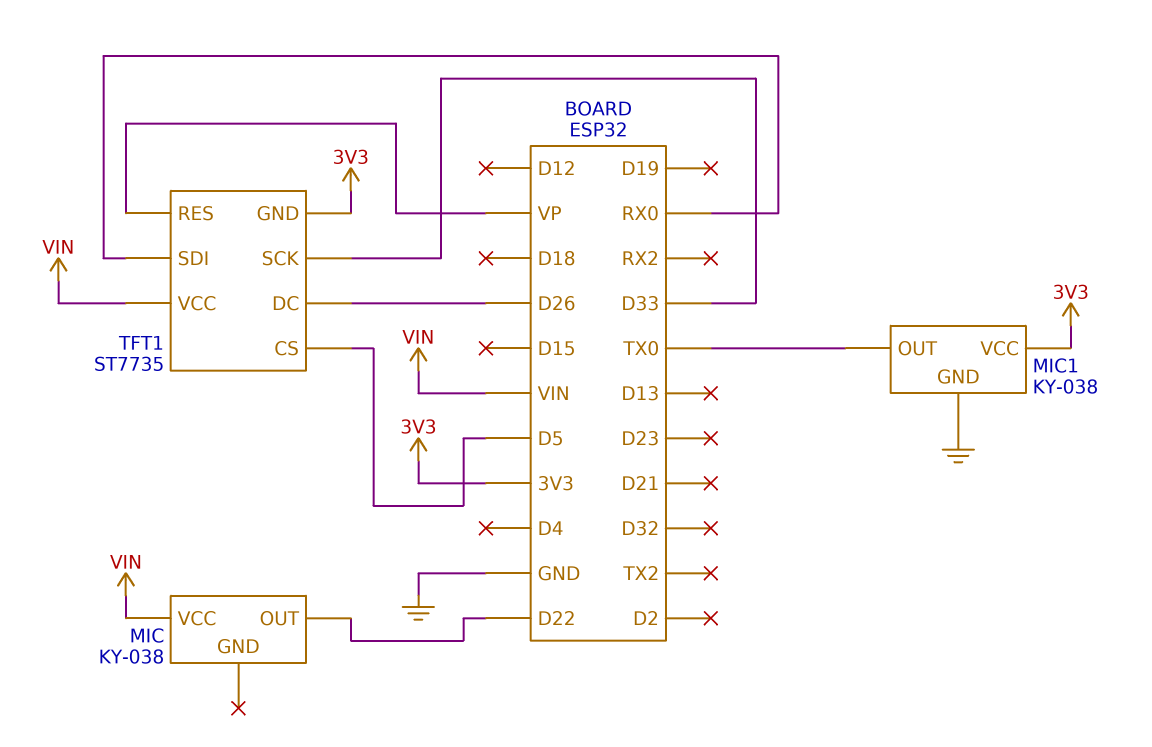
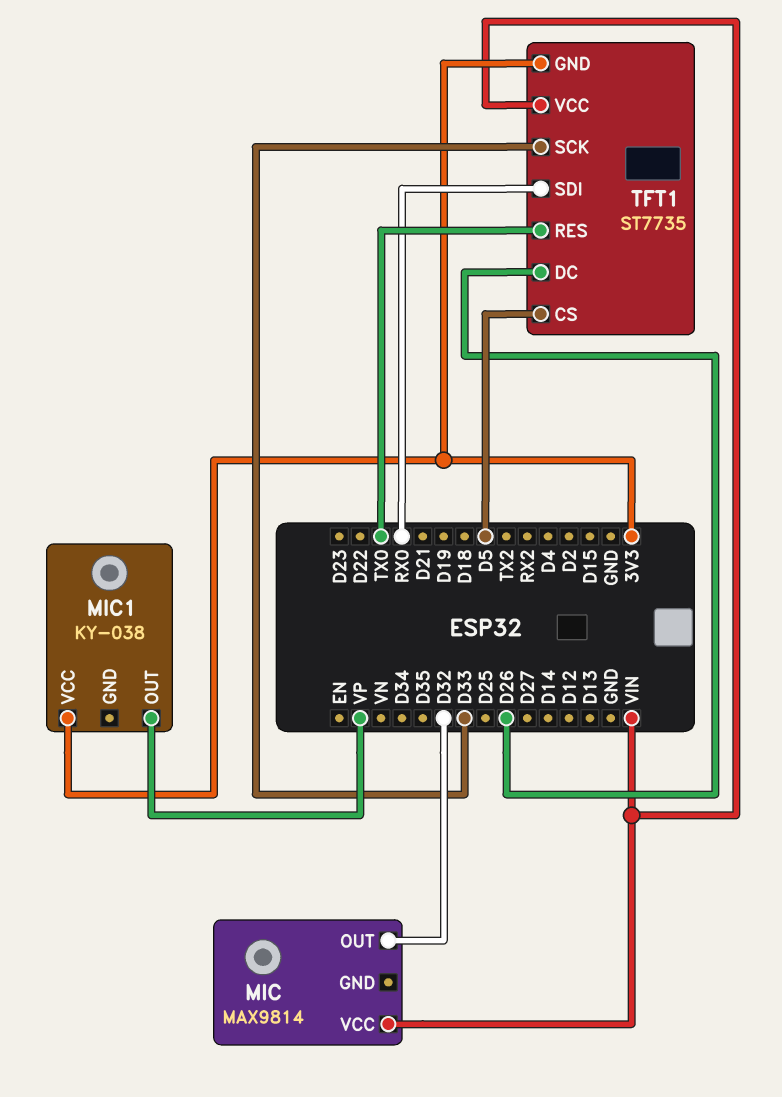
MIC: KY-038 -> MAX9814
MIC pin OUT: D22 -> D32
MIC1 pin GND: GND -> none
MIC1 pin OUT: TX0 -> VP
TFT1 pin RES: VP -> TX0

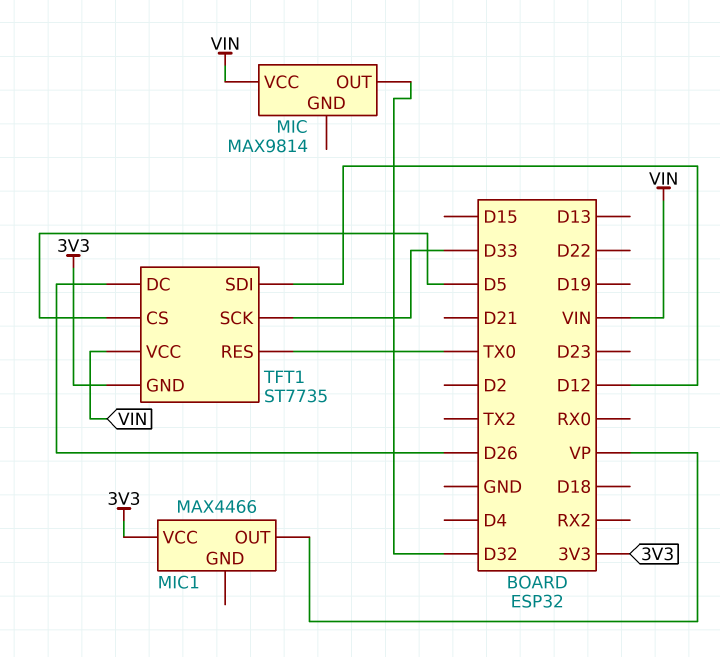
MIC1: KY-038 -> MAX4466
TFT1 pin SDI: RX0 -> D12

